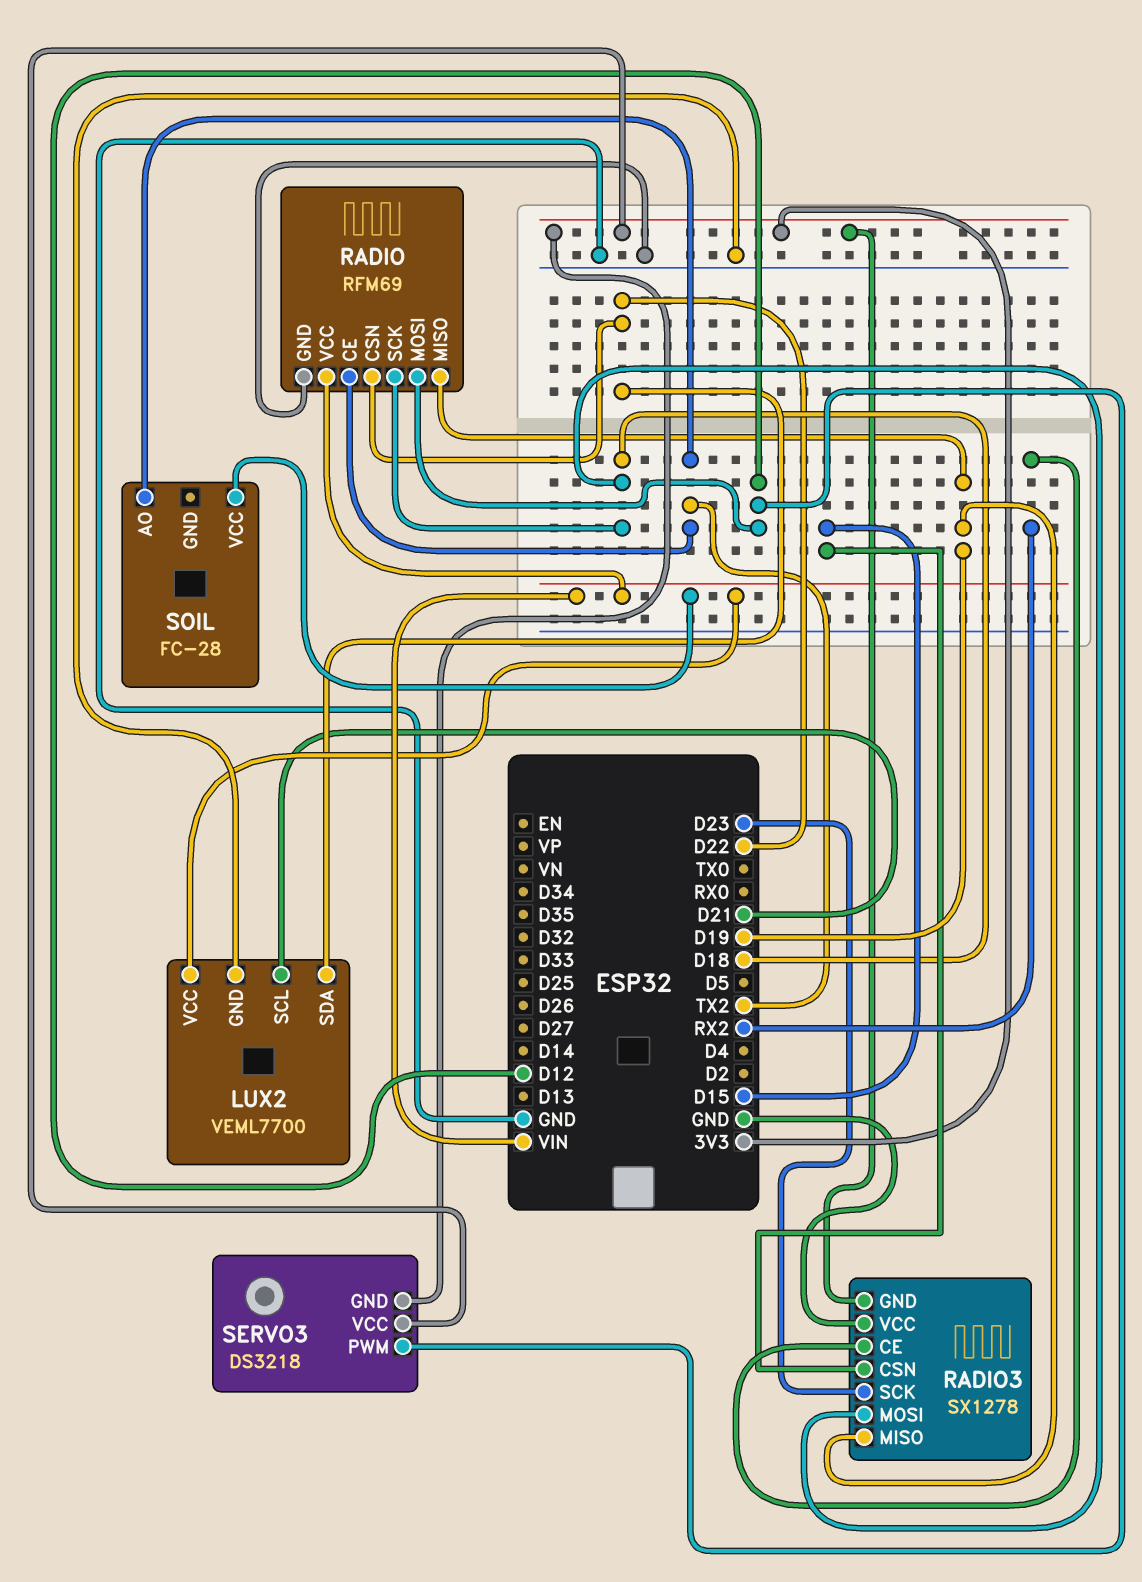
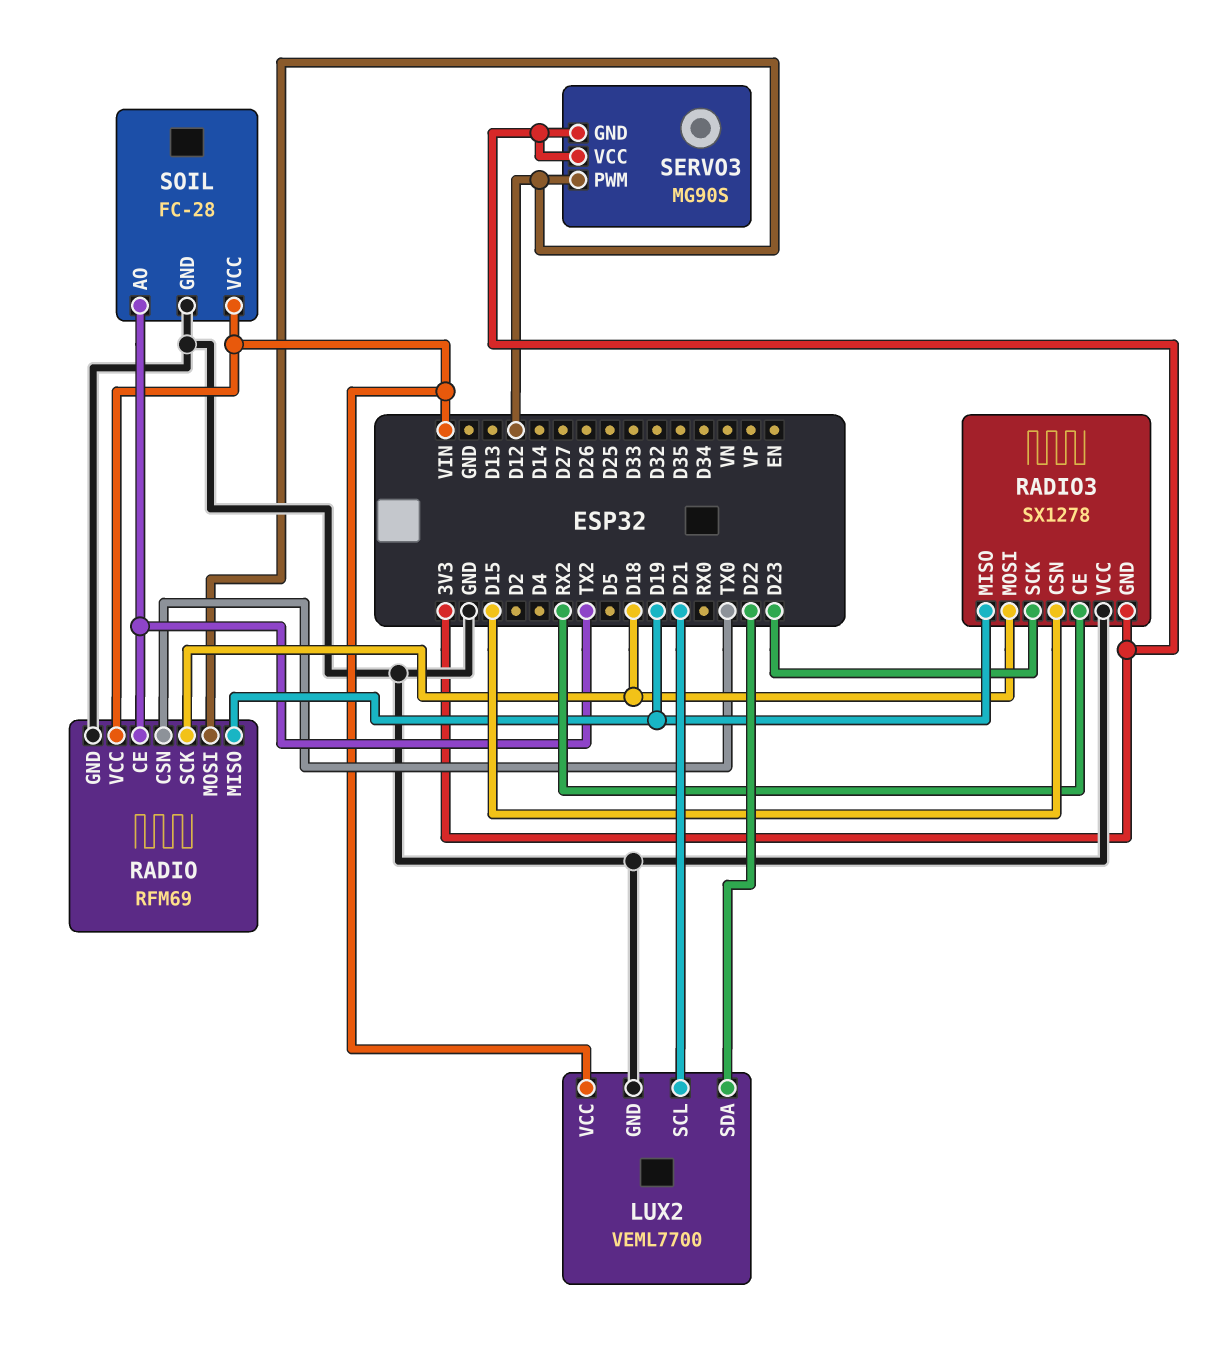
RADIO pin CSN: D22 -> TX0
SERVO3: DS3218 -> MG90S
SOIL pin GND: none -> GND

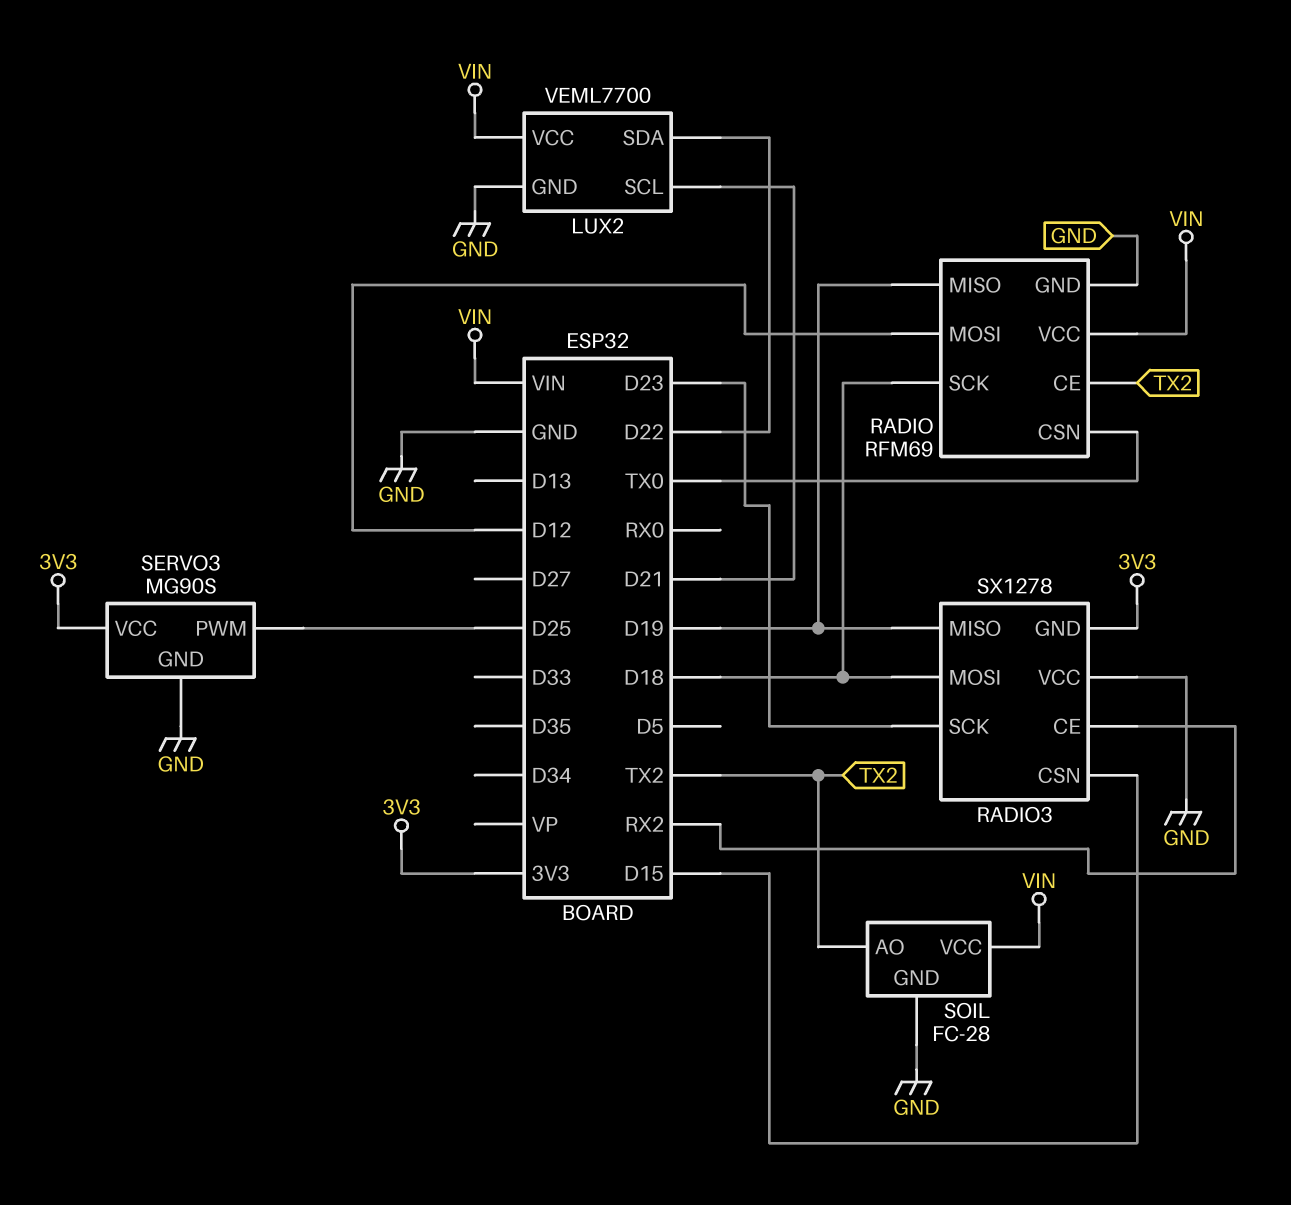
SERVO3 pin GND: 3V3 -> GND
SERVO3 pin PWM: D12 -> D25

